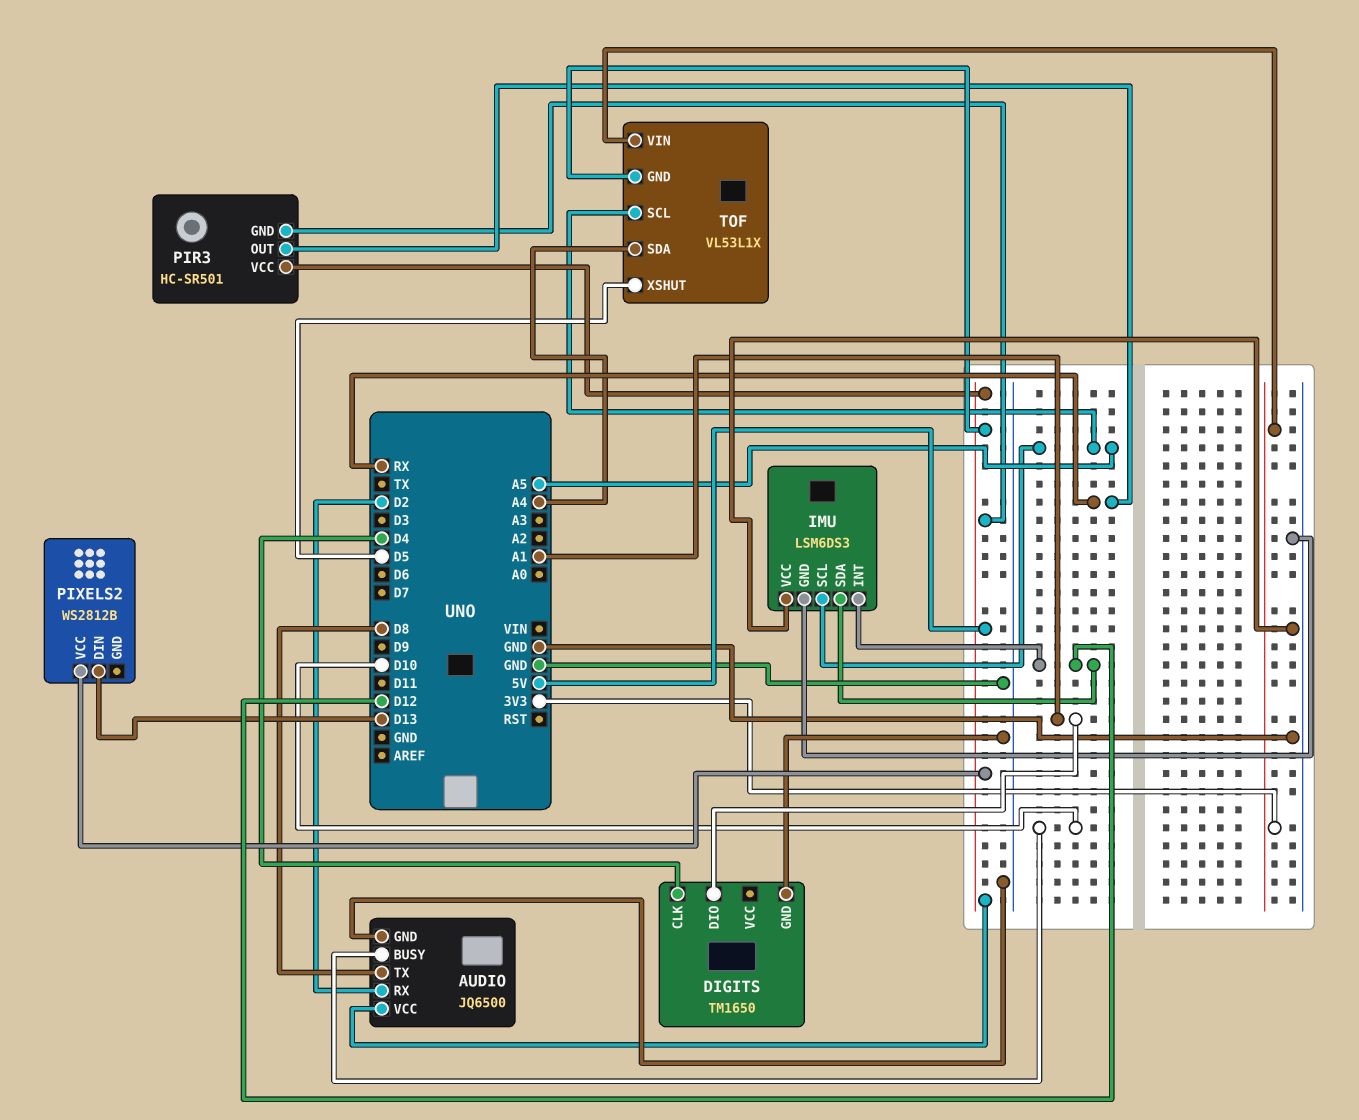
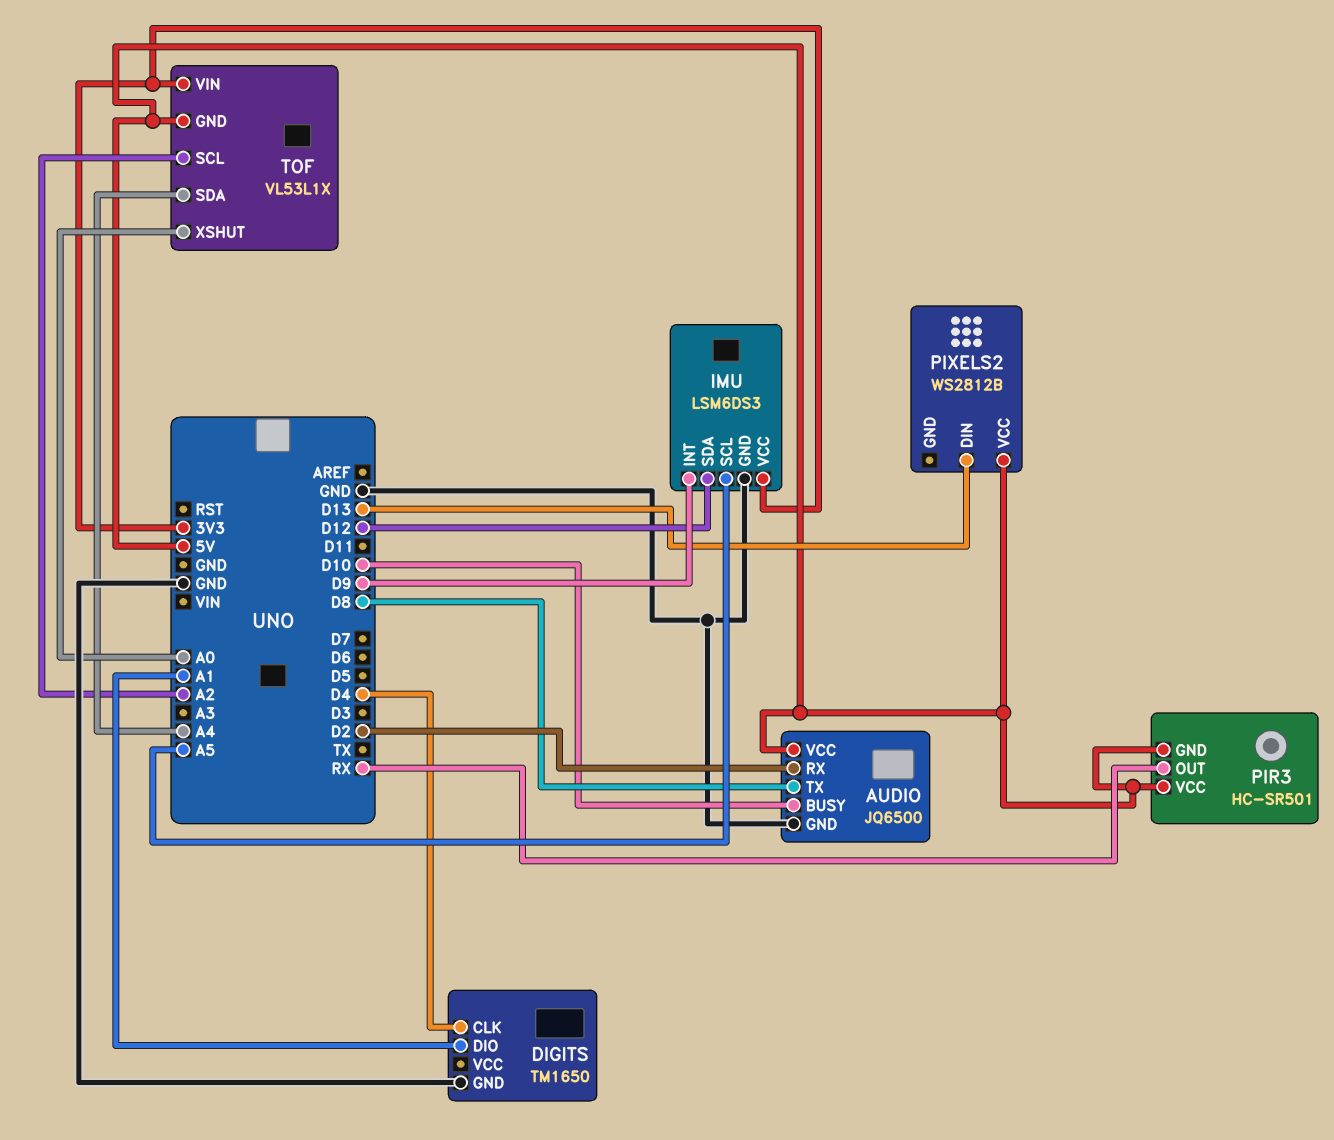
IMU pin INT: D12 -> D9
IMU pin VCC: GND -> 3V3
TOF pin SCL: A5 -> A2
TOF pin XSHUT: D5 -> A0

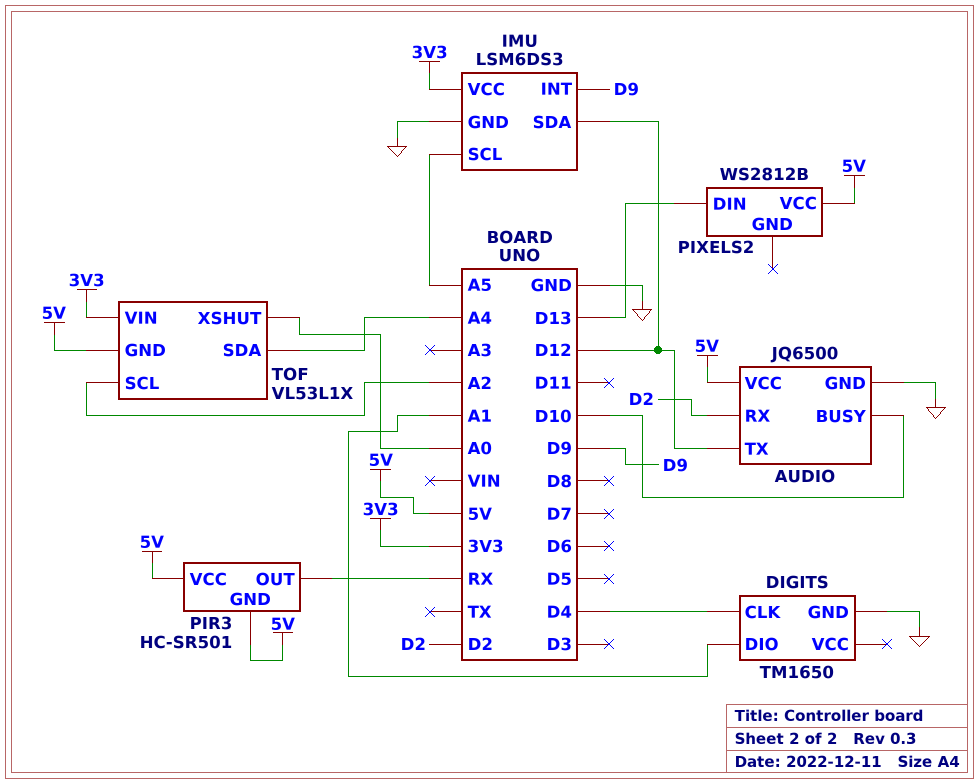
AUDIO pin TX: D8 -> D12

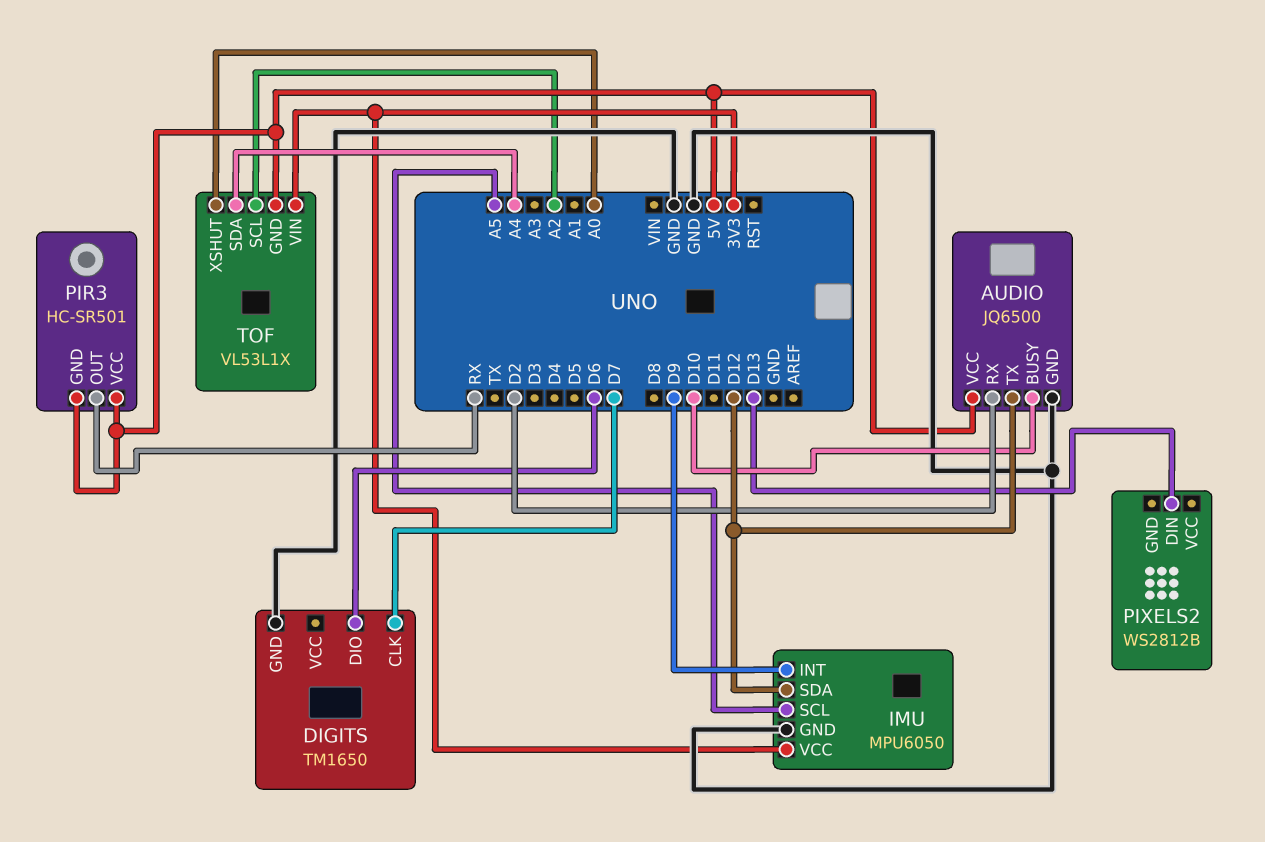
DIGITS pin CLK: D4 -> D7
DIGITS pin DIO: A1 -> D6
IMU: LSM6DS3 -> MPU6050
PIXELS2 pin VCC: 5V -> none

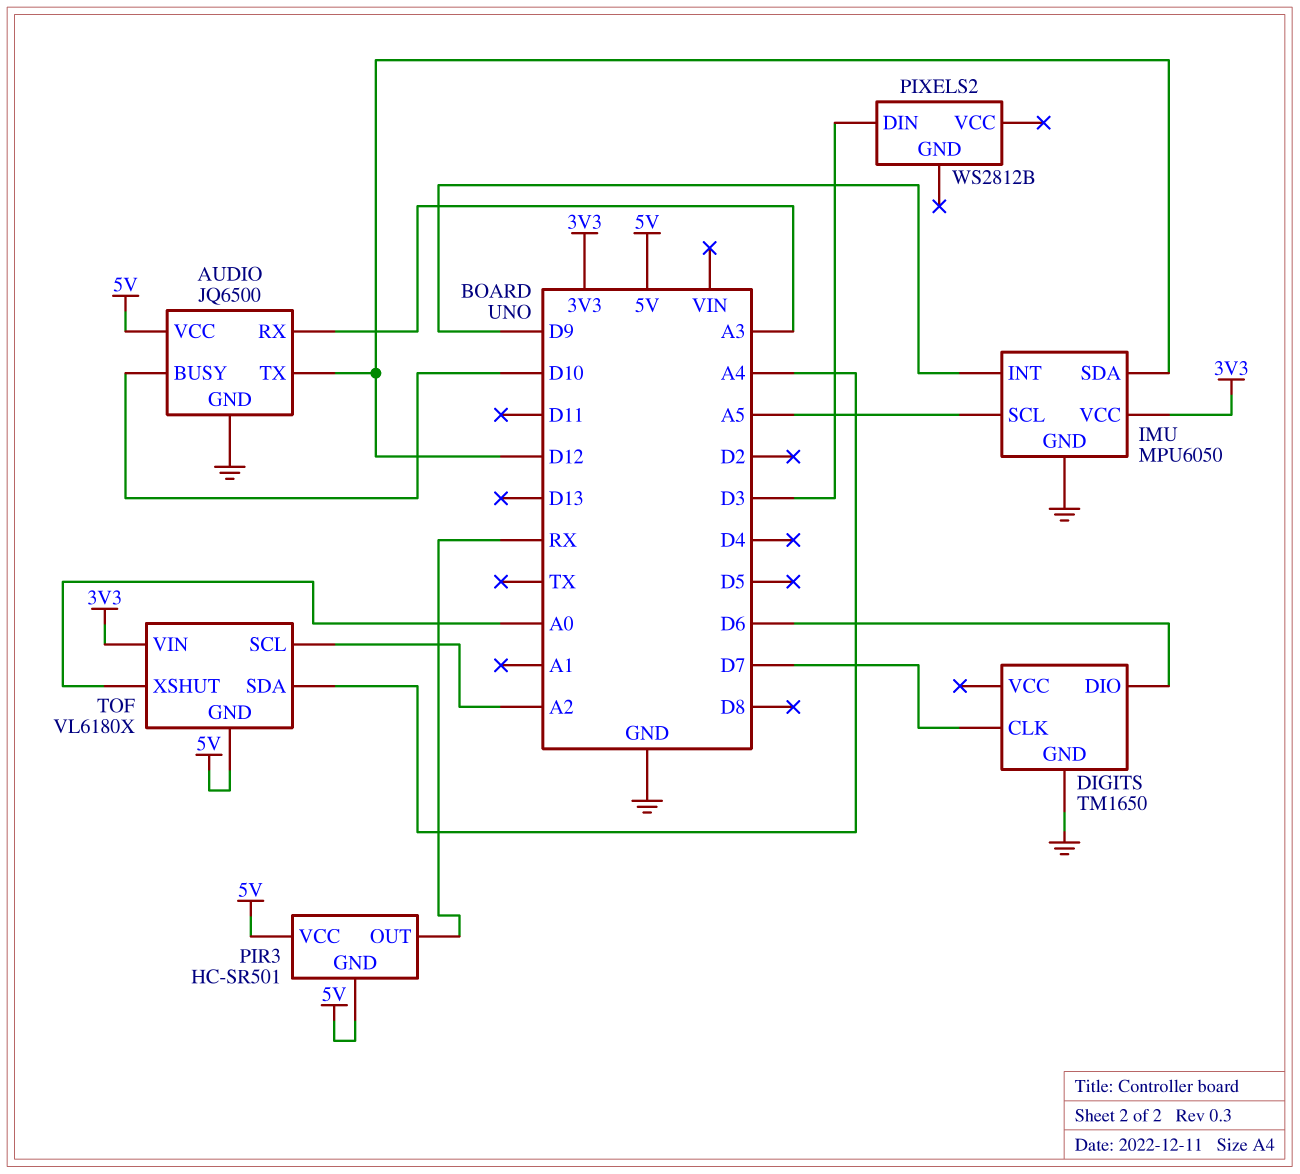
AUDIO pin RX: D2 -> A3
PIXELS2 pin DIN: D13 -> D3
TOF: VL53L1X -> VL6180X

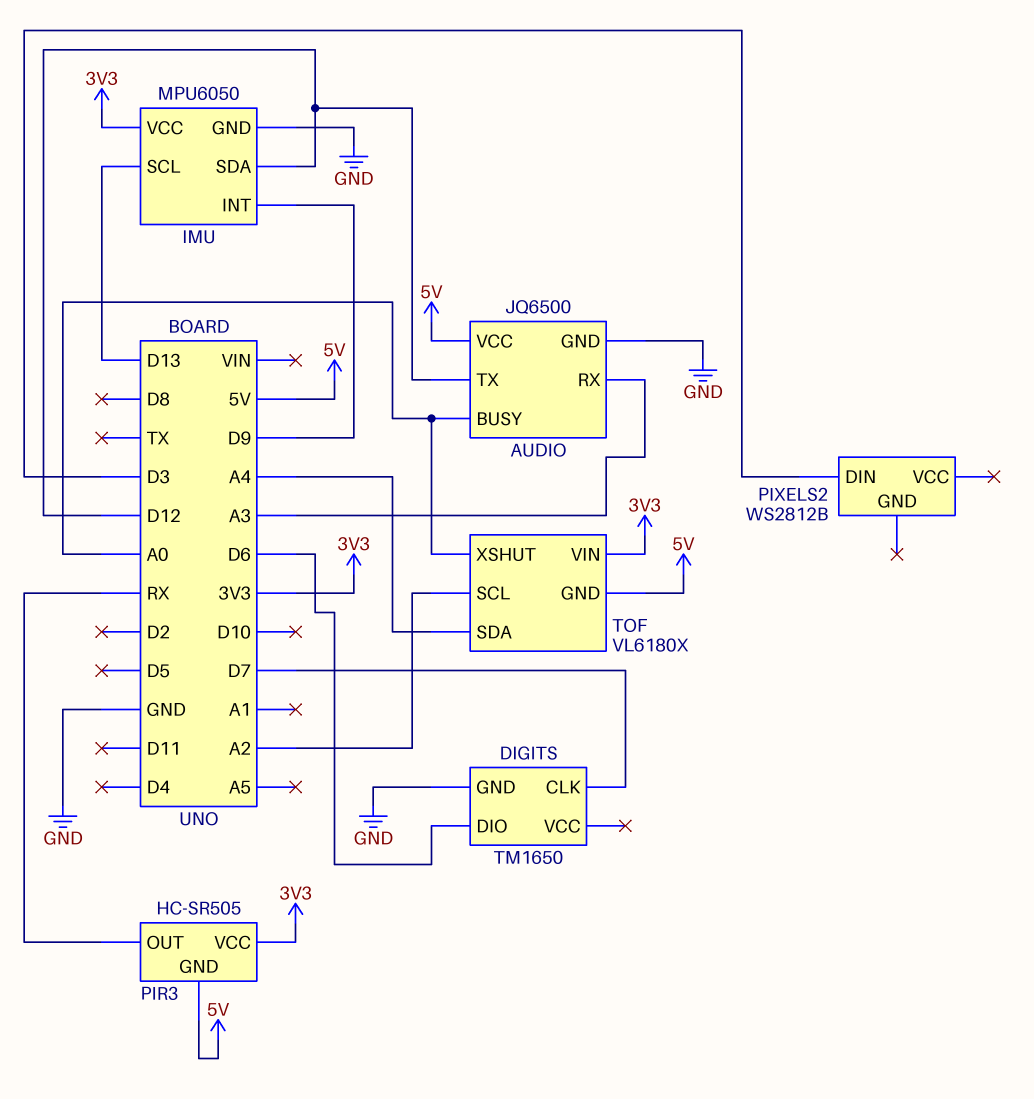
AUDIO pin BUSY: D10 -> A0
IMU pin SCL: A5 -> D13
PIR3: HC-SR501 -> HC-SR505
PIR3 pin VCC: 5V -> 3V3

